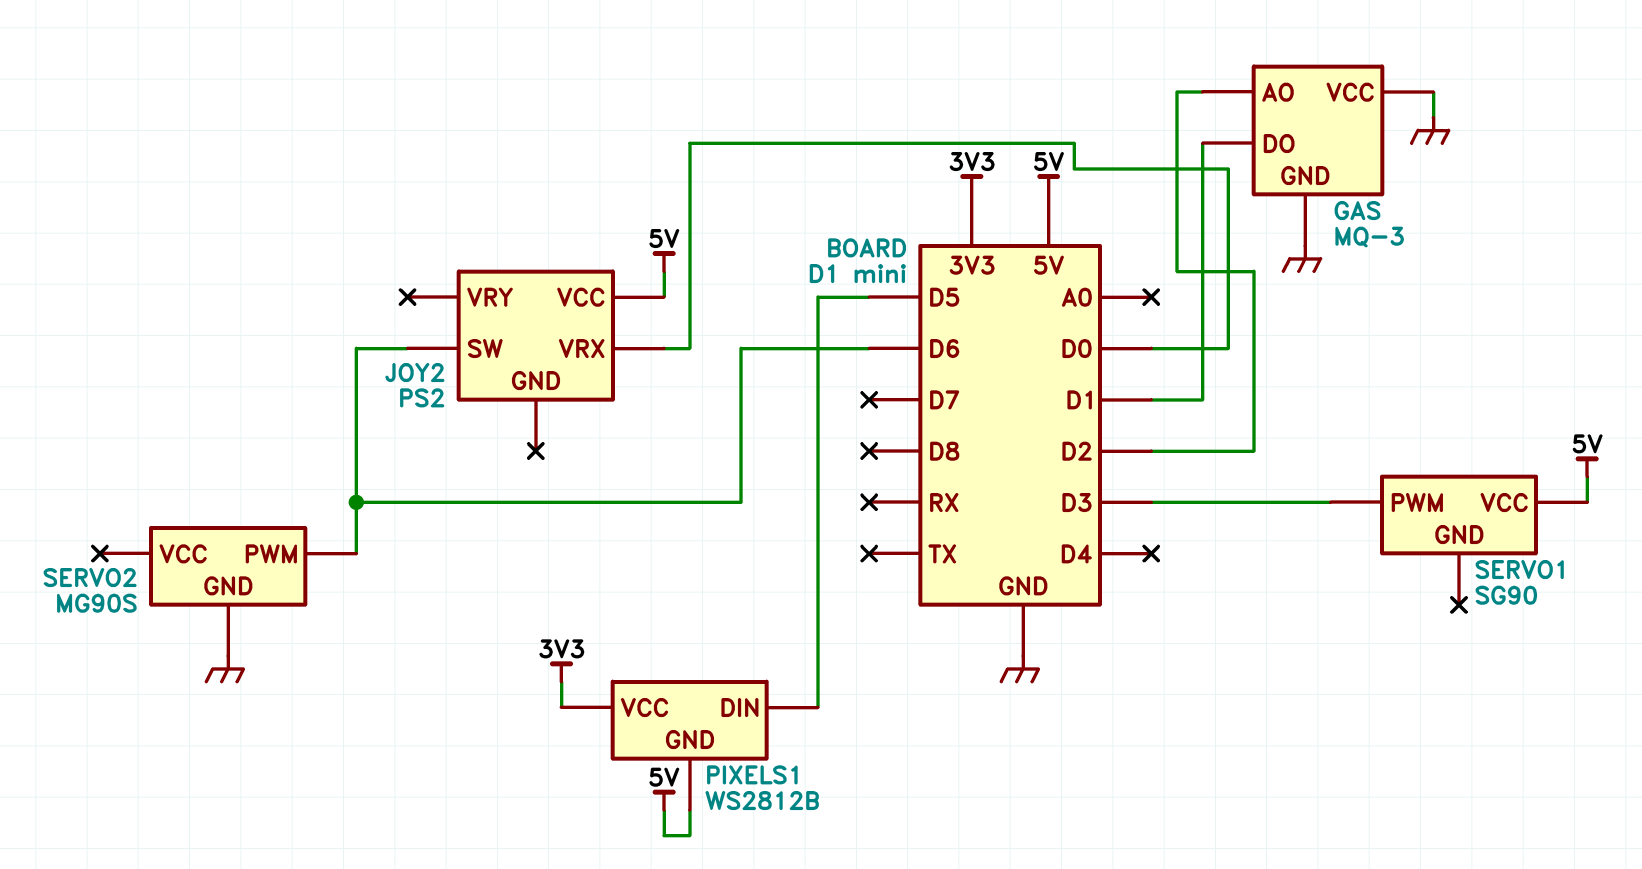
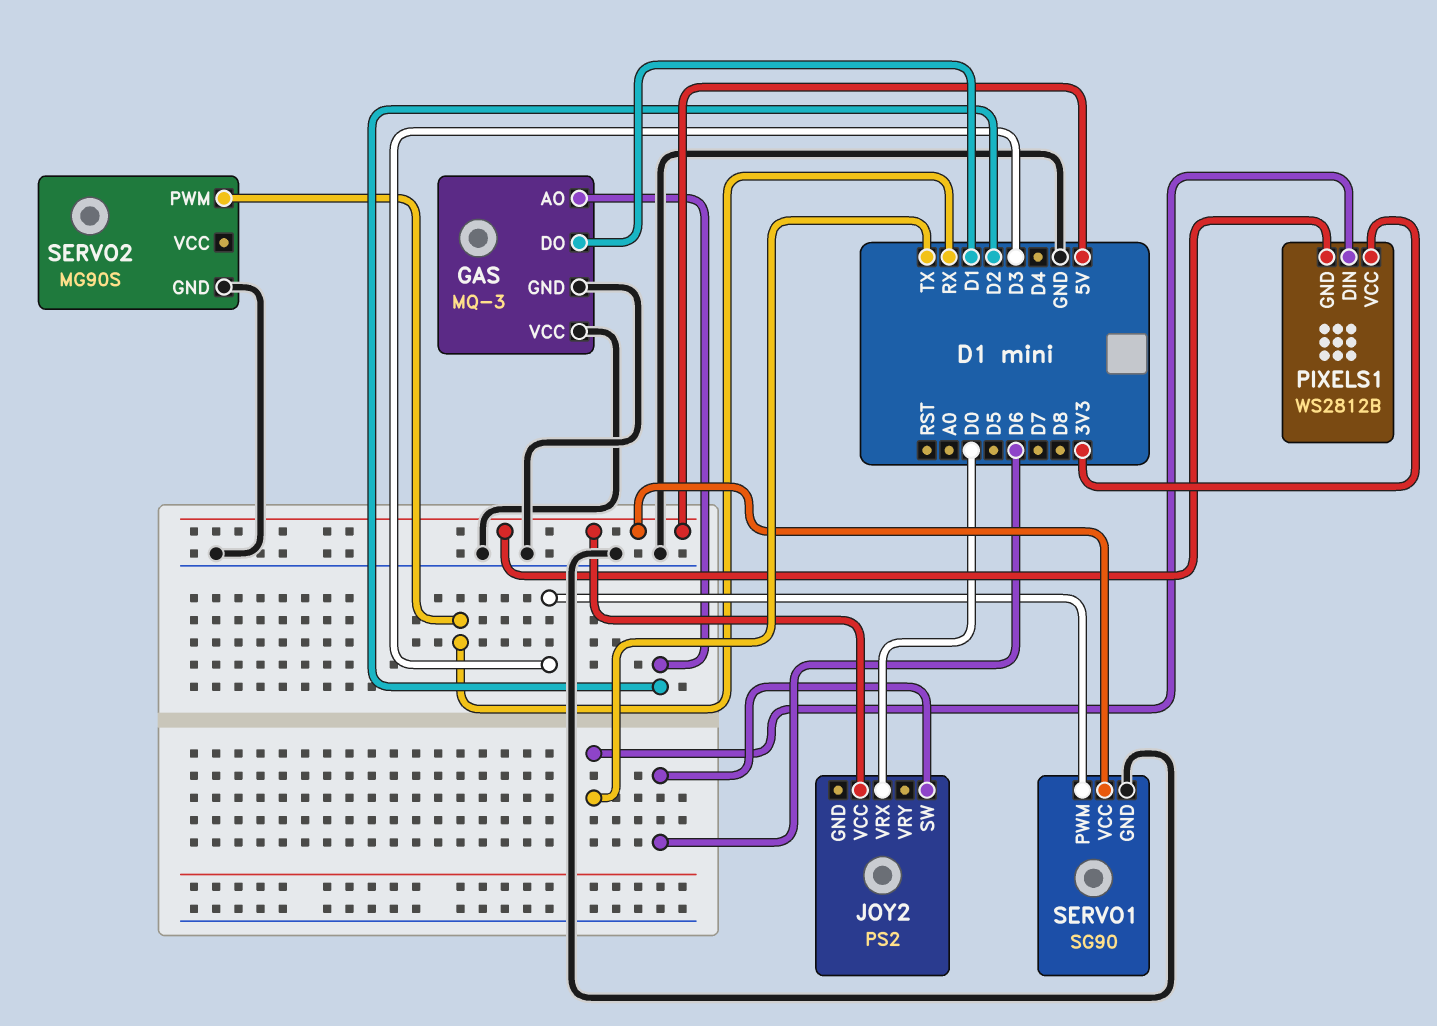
PIXELS1 pin DIN: D5 -> TX
SERVO1 pin GND: none -> GND
SERVO2 pin PWM: D6 -> RX

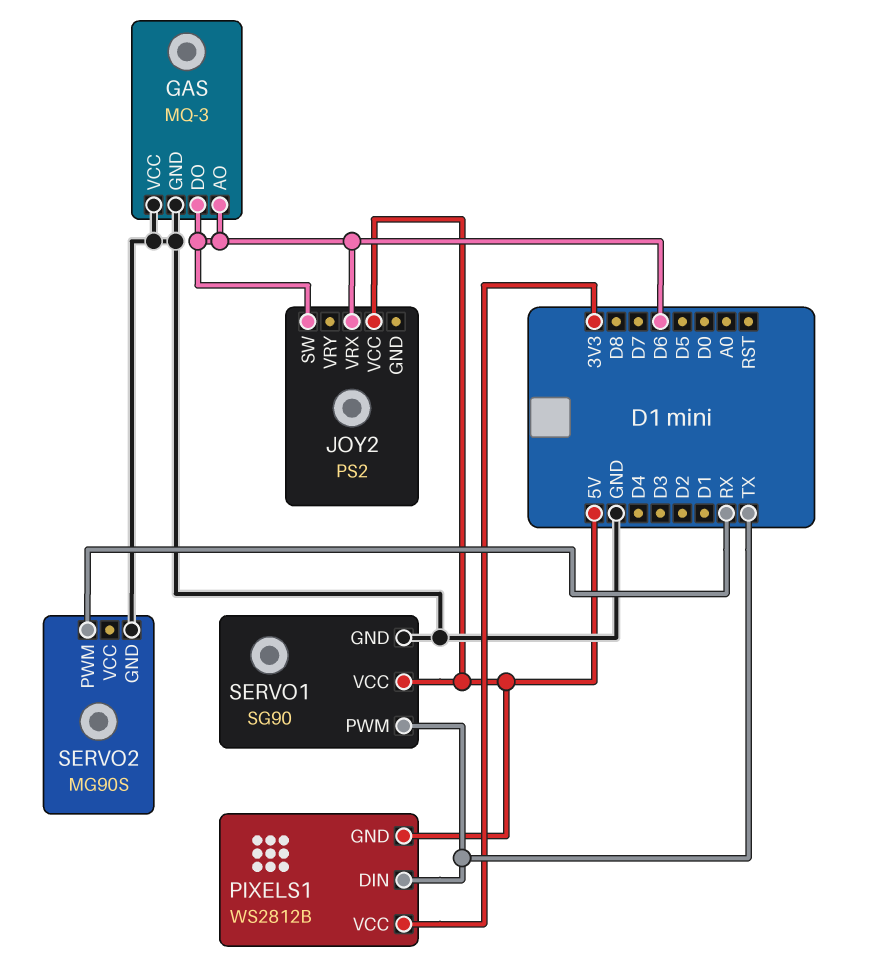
GAS pin AO: D2 -> D6
GAS pin DO: D1 -> D6
JOY2 pin VRX: D0 -> D6
SERVO1 pin PWM: D3 -> TX

